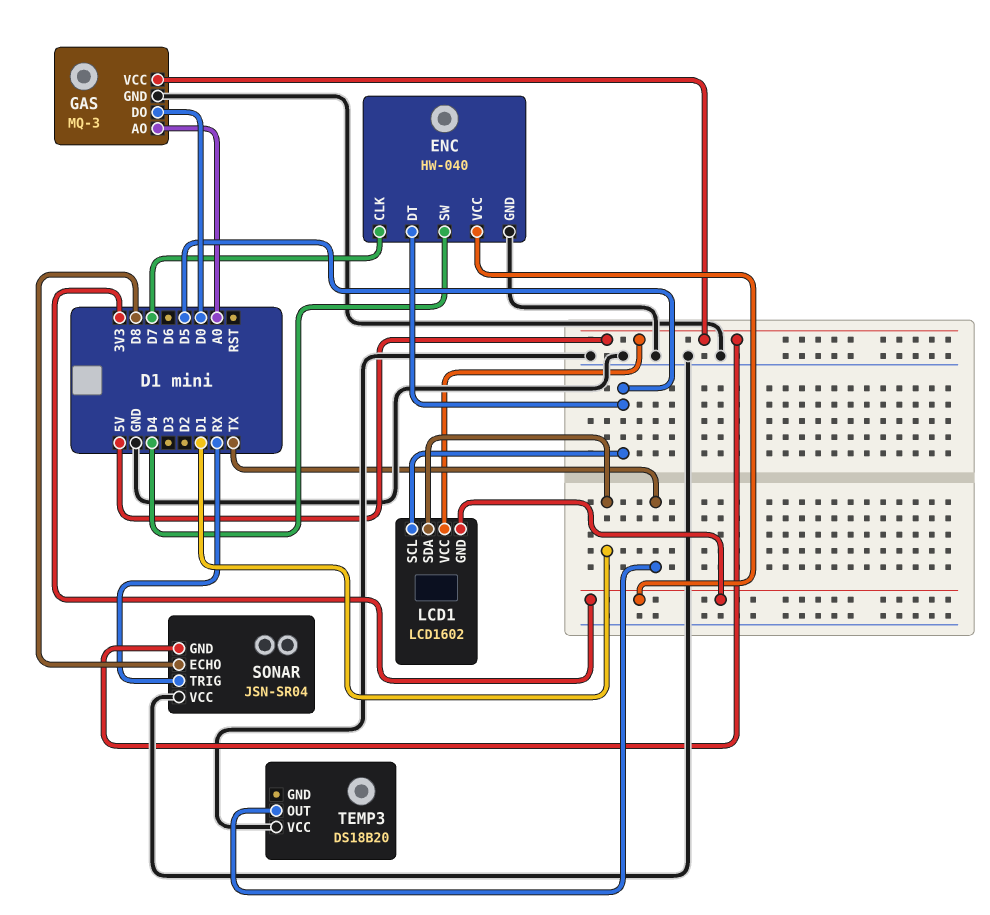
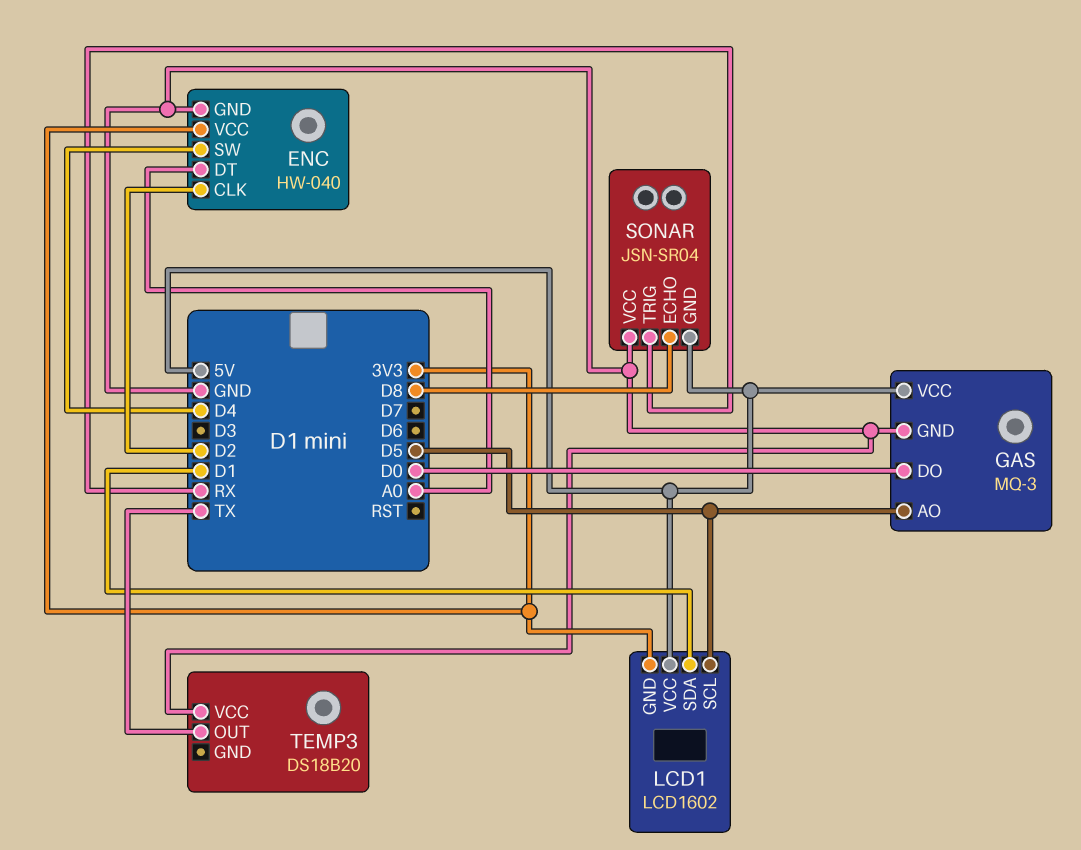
ENC pin CLK: D7 -> D2
ENC pin DT: D5 -> A0
GAS pin AO: A0 -> D5

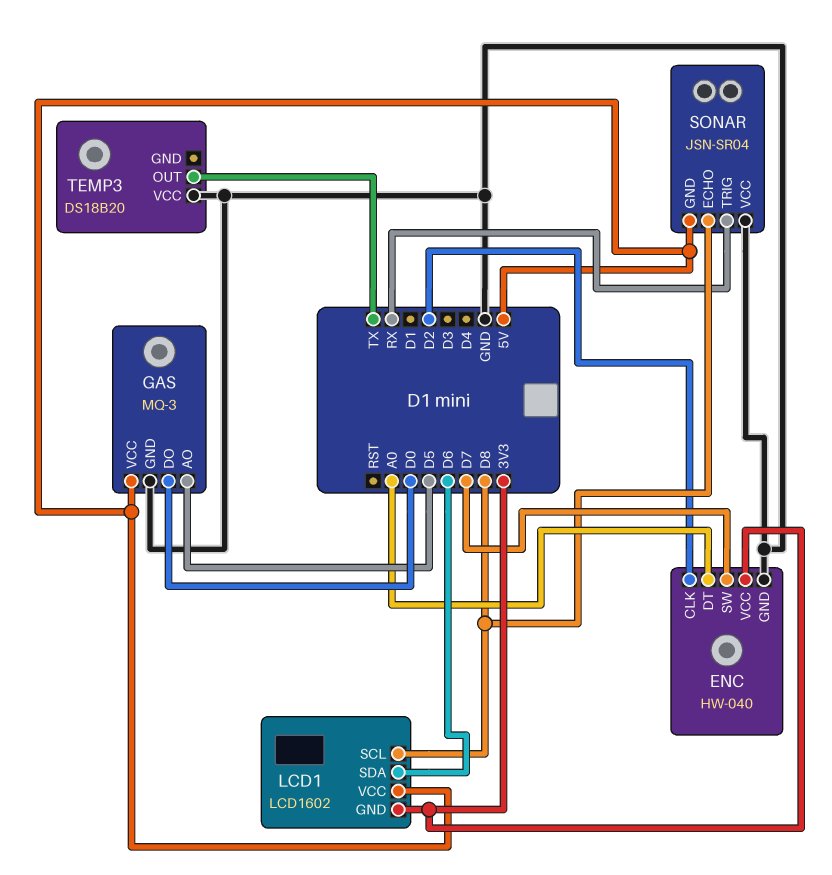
ENC pin SW: D4 -> D7
LCD1 pin SCL: D5 -> D8
LCD1 pin SDA: D1 -> D6

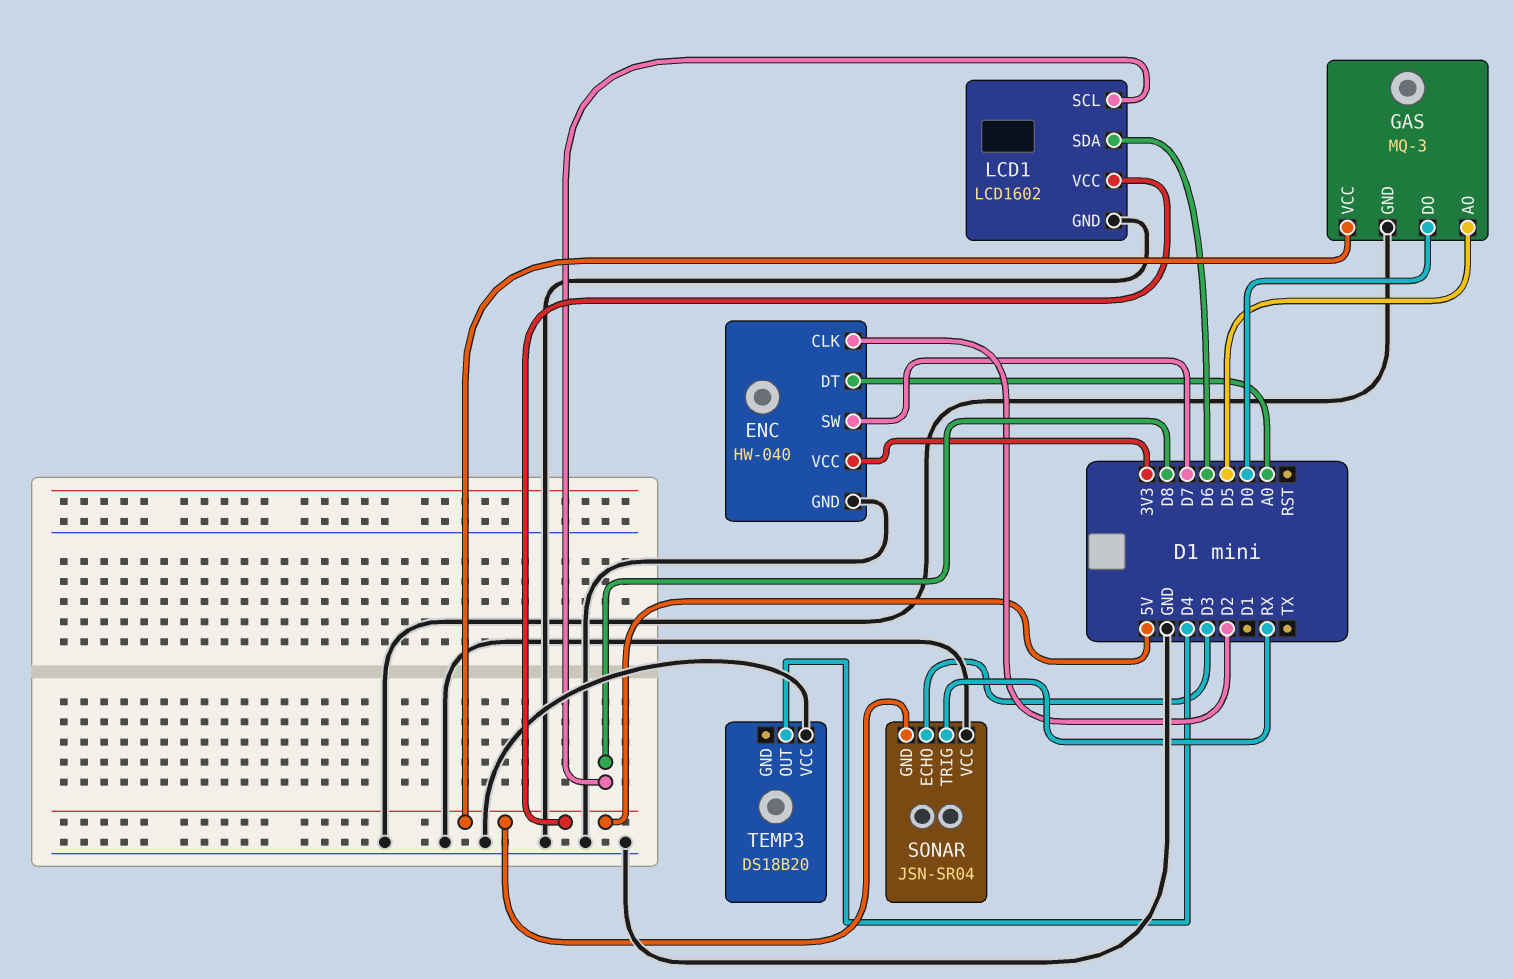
LCD1 pin GND: 3V3 -> GND
SONAR pin ECHO: D8 -> D3
TEMP3 pin OUT: TX -> D4

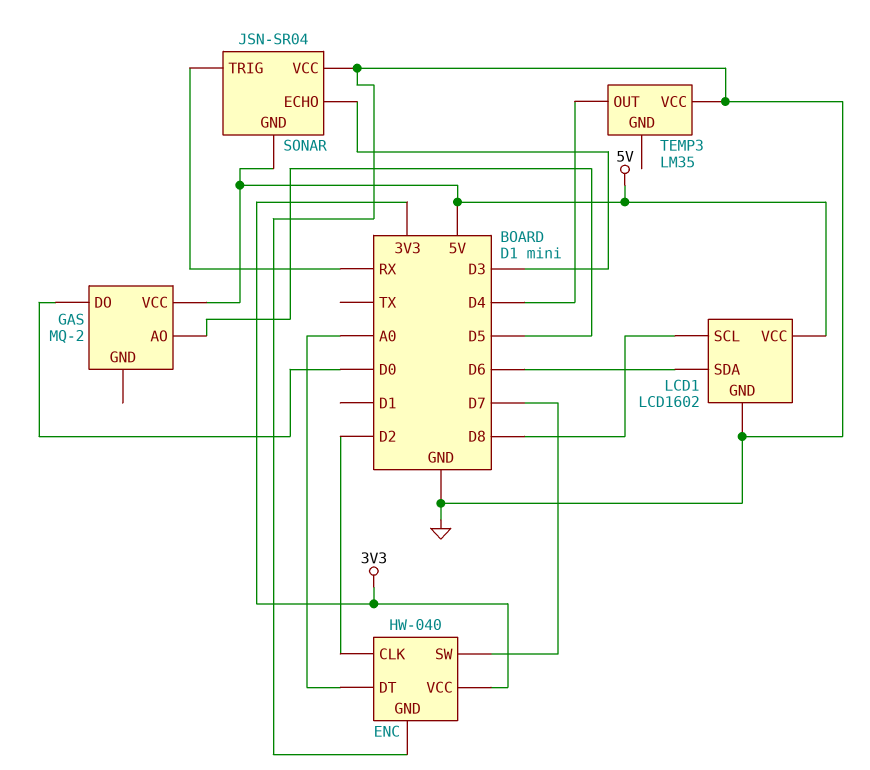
GAS: MQ-3 -> MQ-2
GAS pin GND: GND -> none
TEMP3: DS18B20 -> LM35

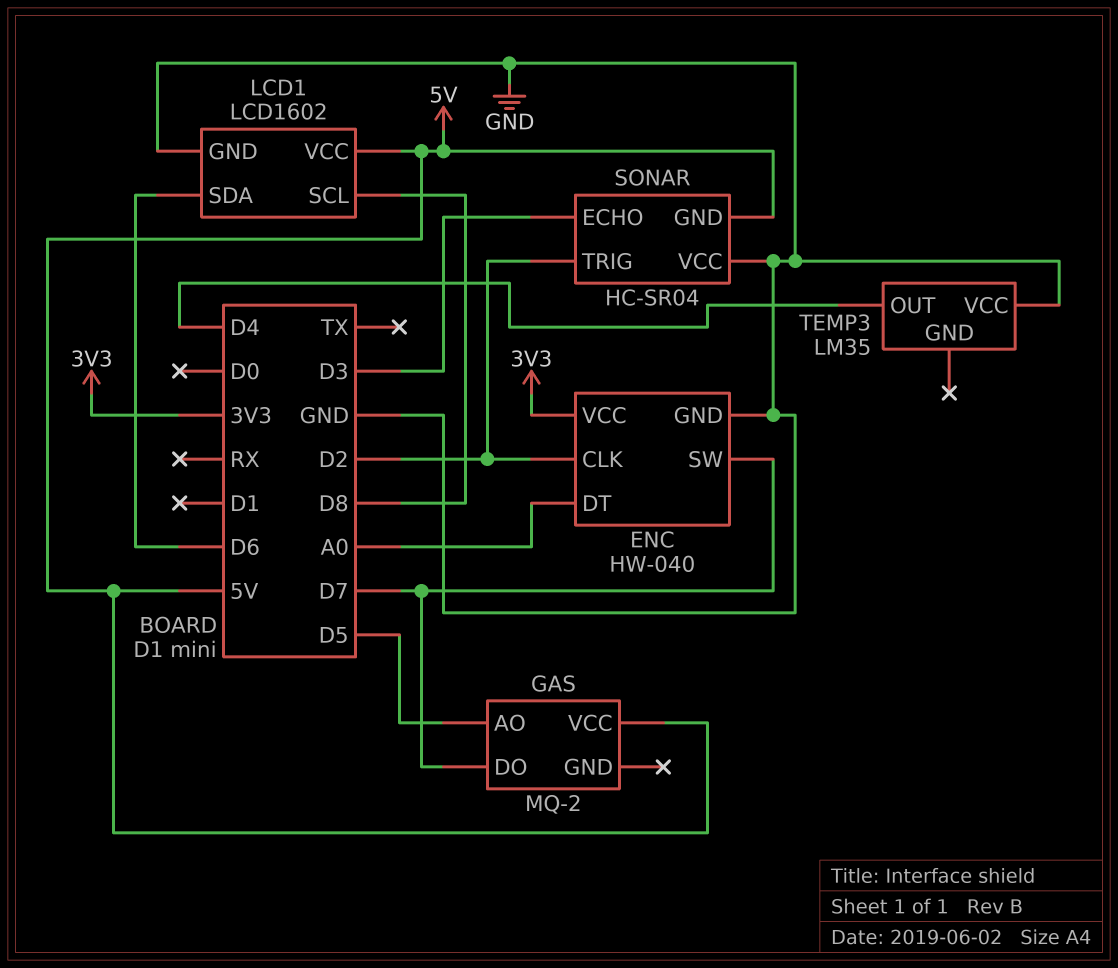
GAS pin DO: D0 -> D7
SONAR: JSN-SR04 -> HC-SR04
SONAR pin TRIG: RX -> D2

